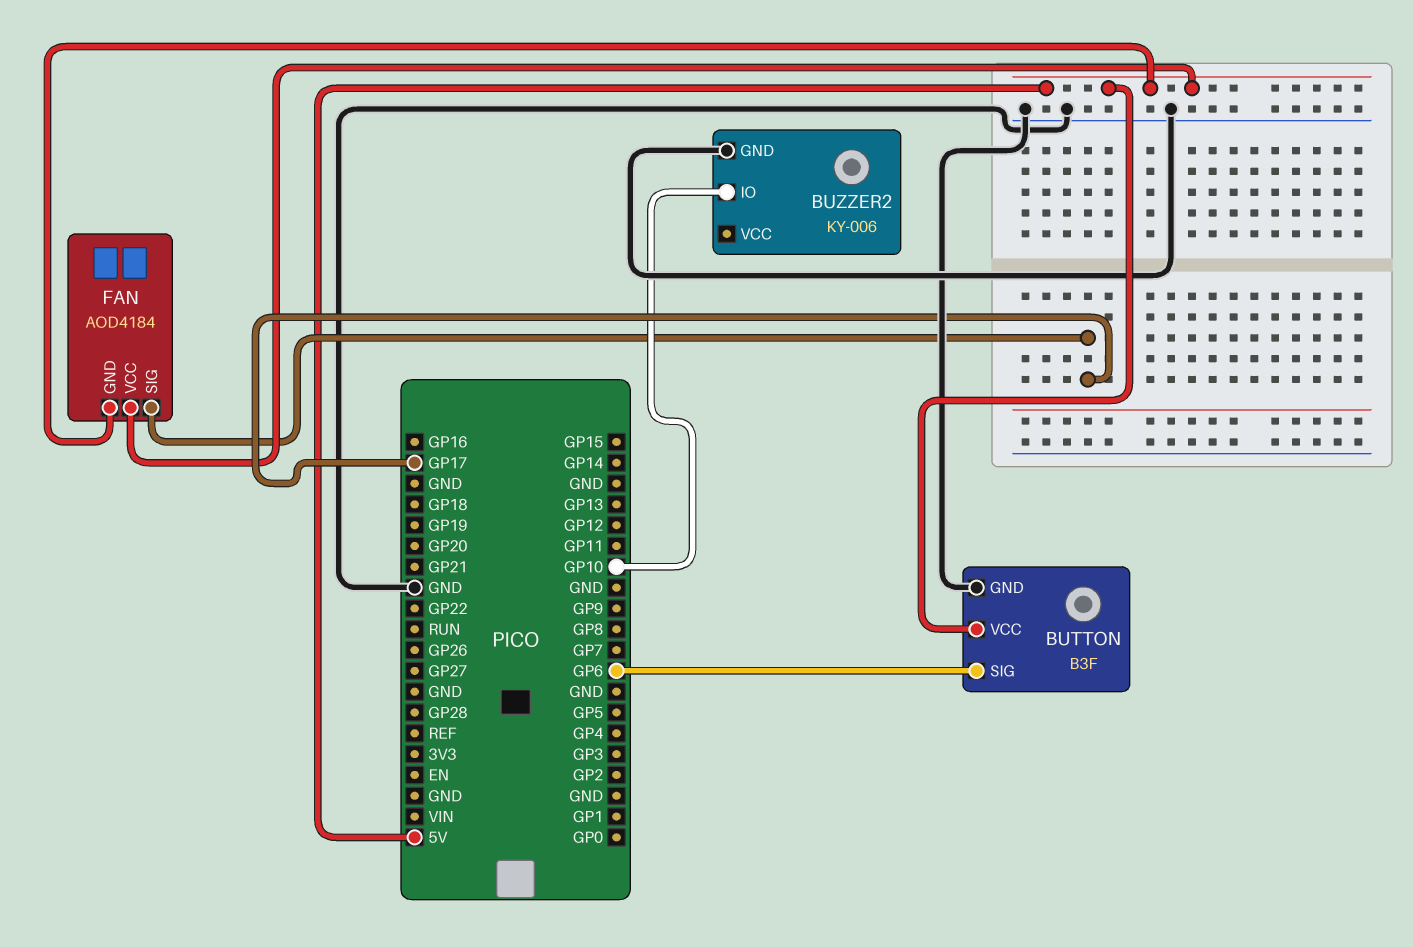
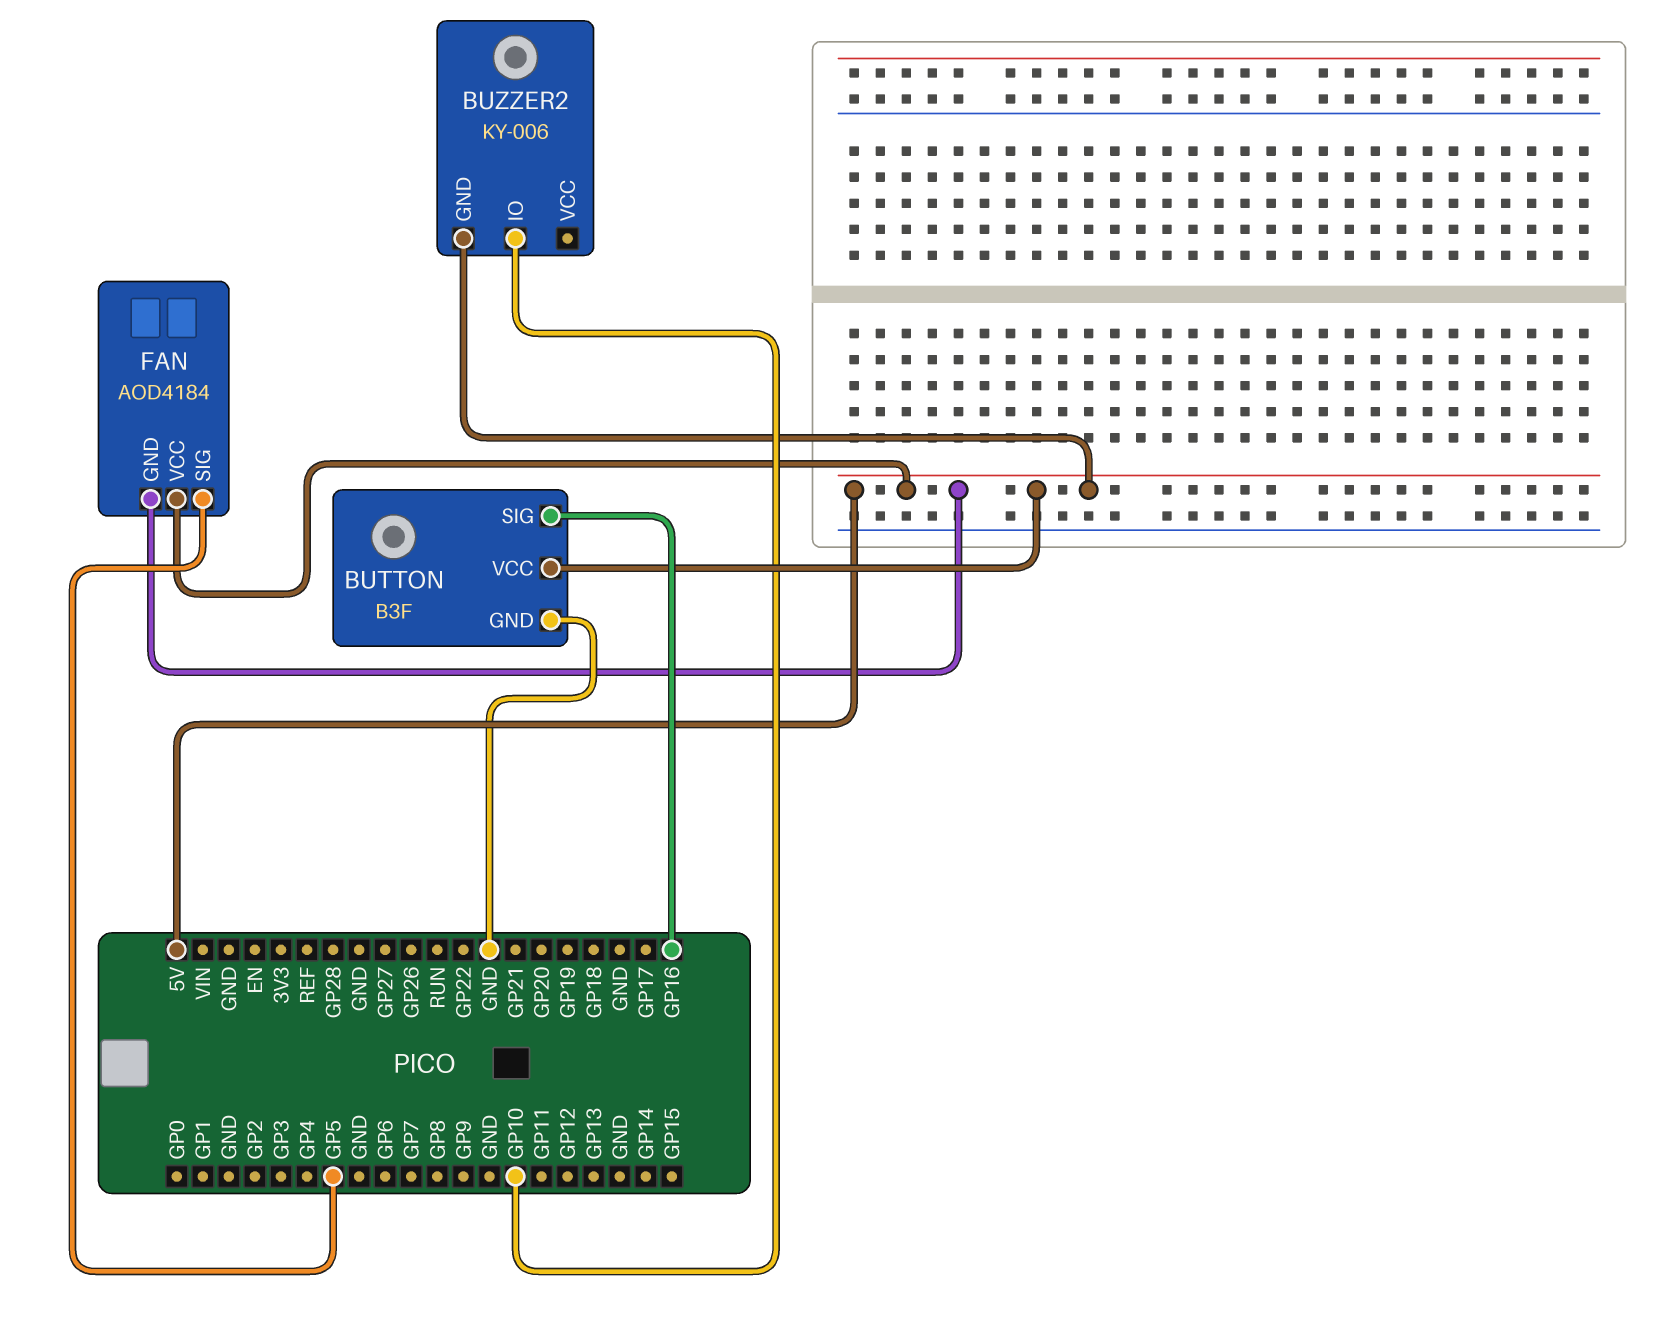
BUTTON pin SIG: GP6 -> GP16
BUZZER2 pin GND: GND -> 5V
FAN pin SIG: GP17 -> GP5

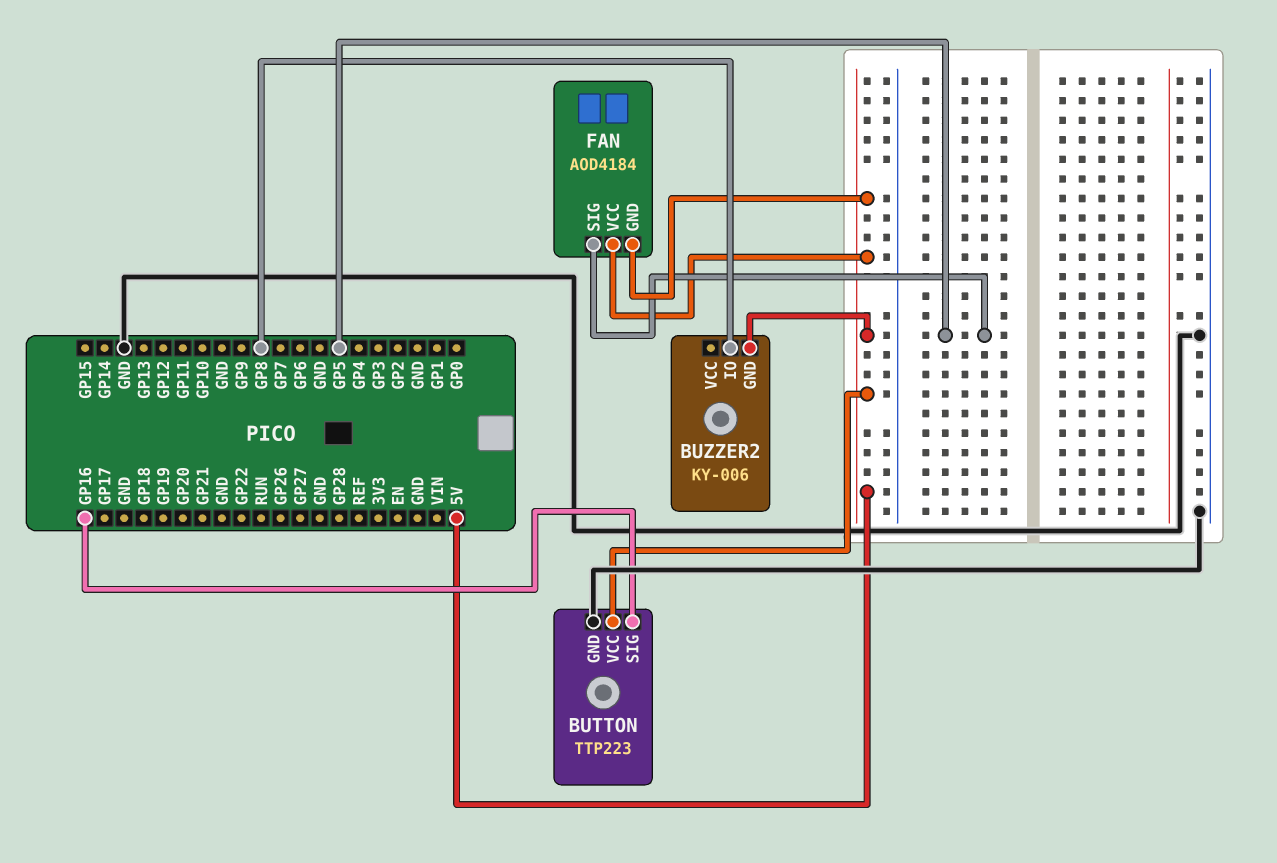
BUTTON: B3F -> TTP223
BUZZER2 pin IO: GP10 -> GP8

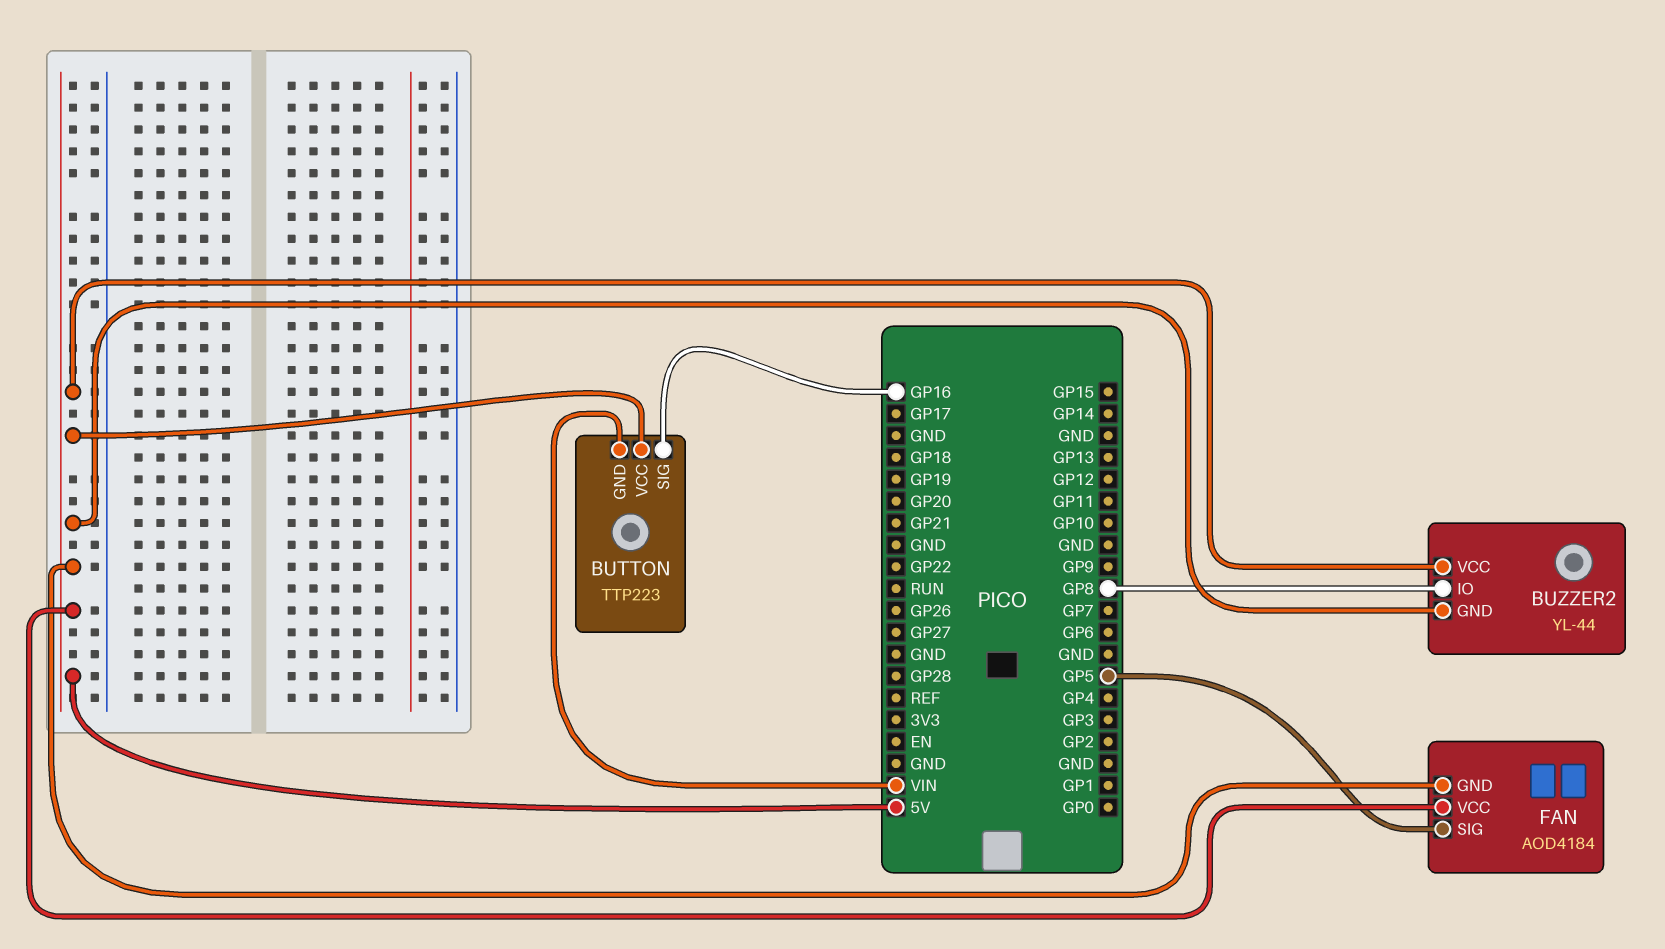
BUTTON pin GND: GND -> VIN
BUZZER2: KY-006 -> YL-44
BUZZER2 pin VCC: none -> 5V

